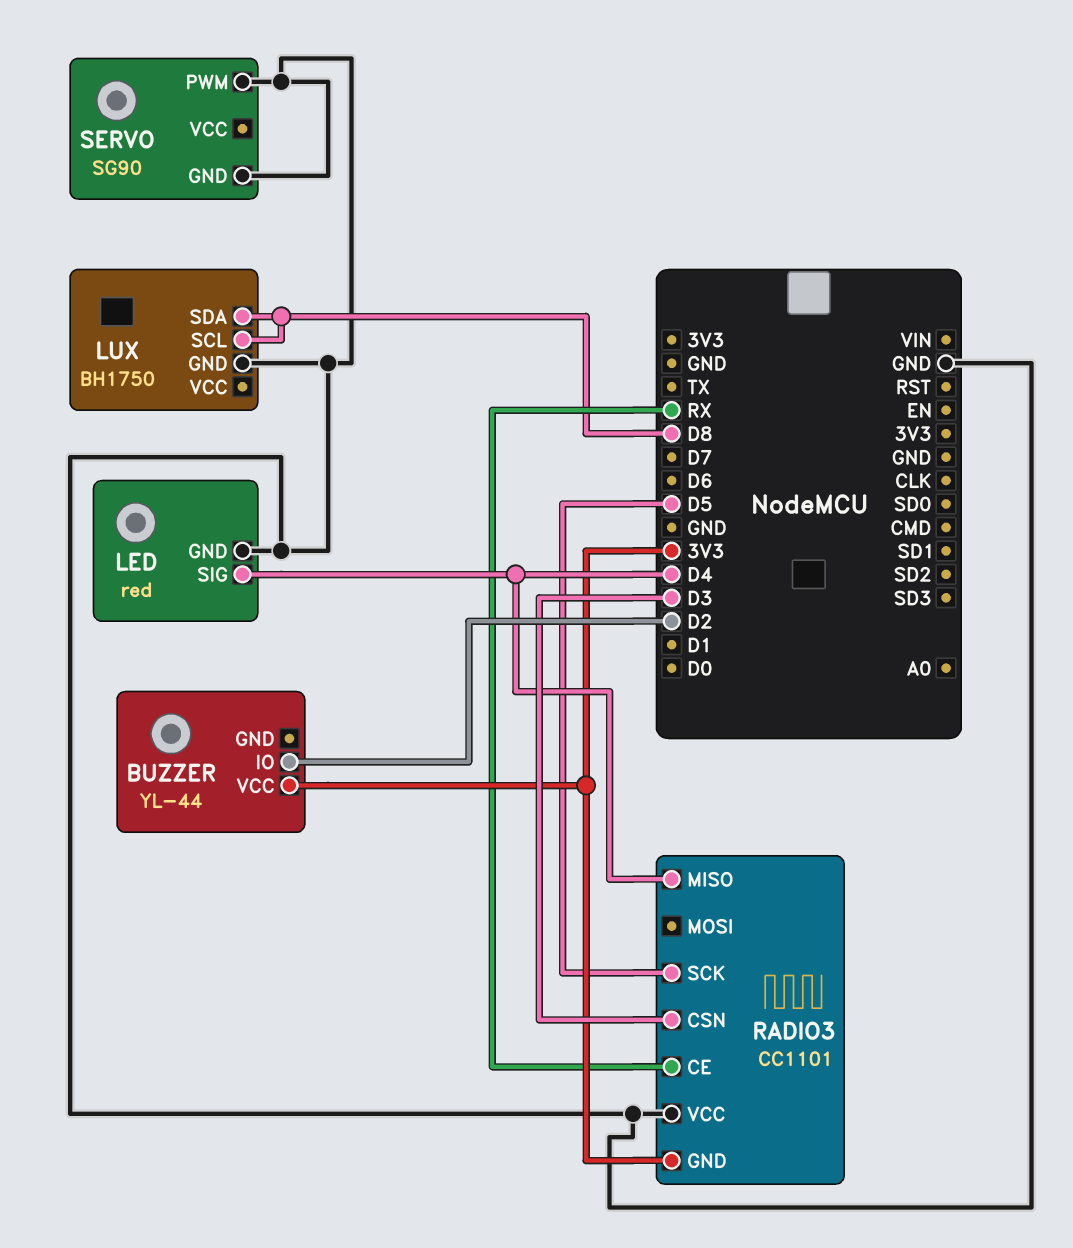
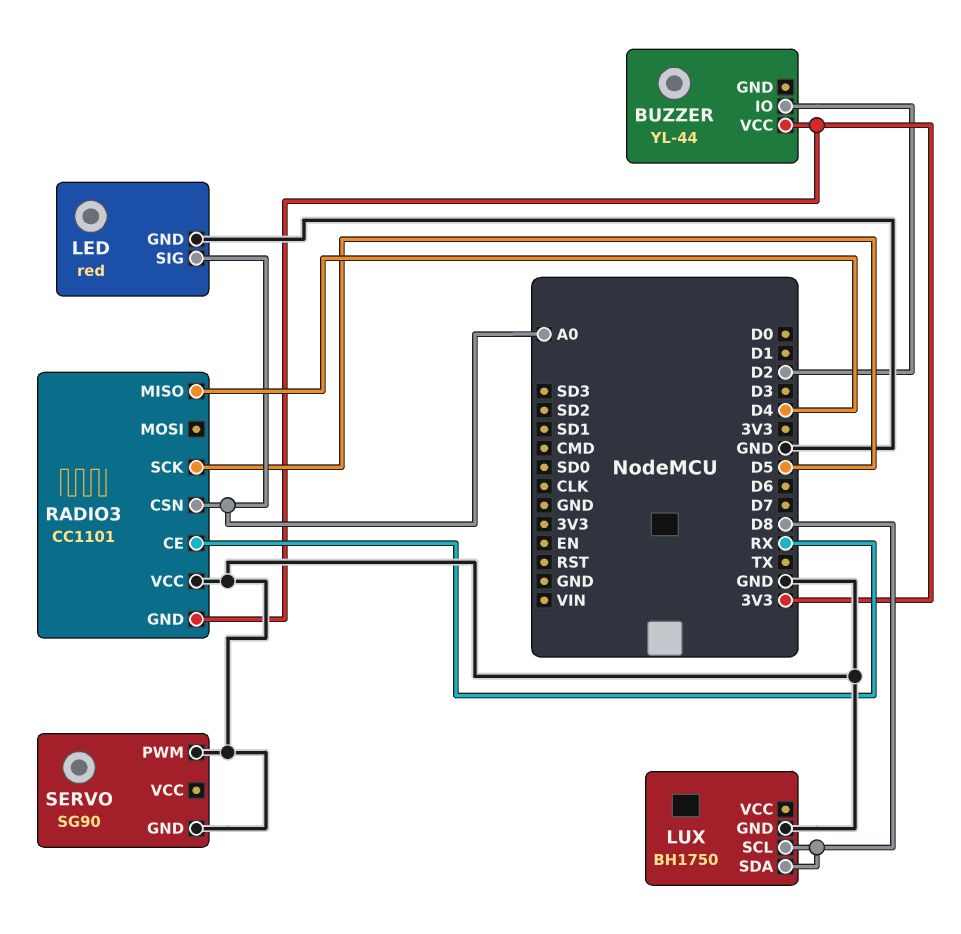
LED pin SIG: D4 -> A0
RADIO3 pin CSN: D3 -> A0

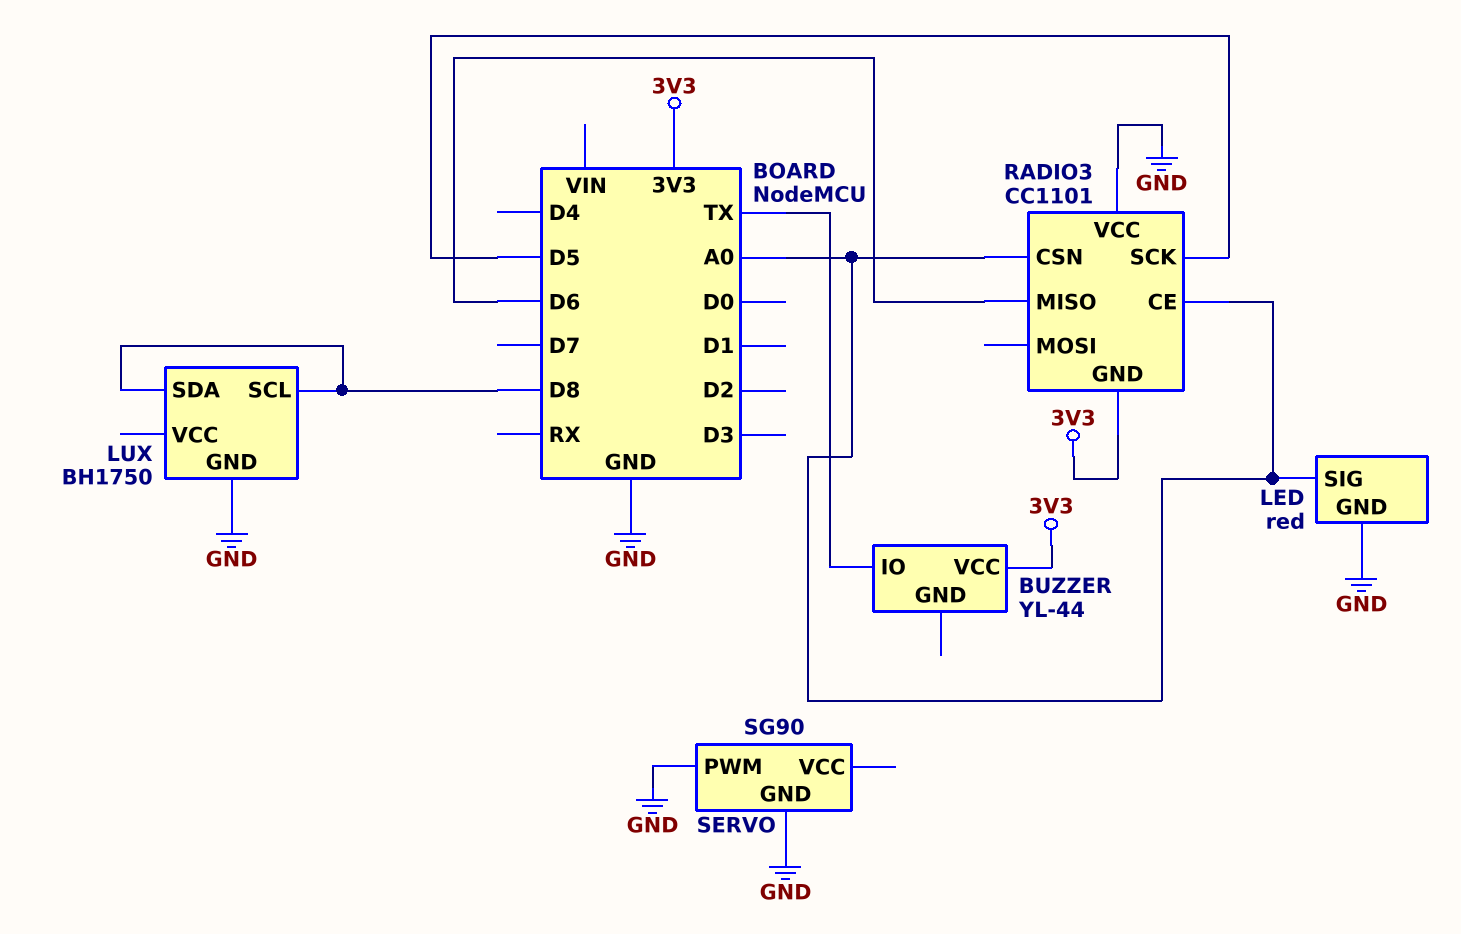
BUZZER pin IO: D2 -> TX
RADIO3 pin CE: RX -> A0
RADIO3 pin MISO: D4 -> D6

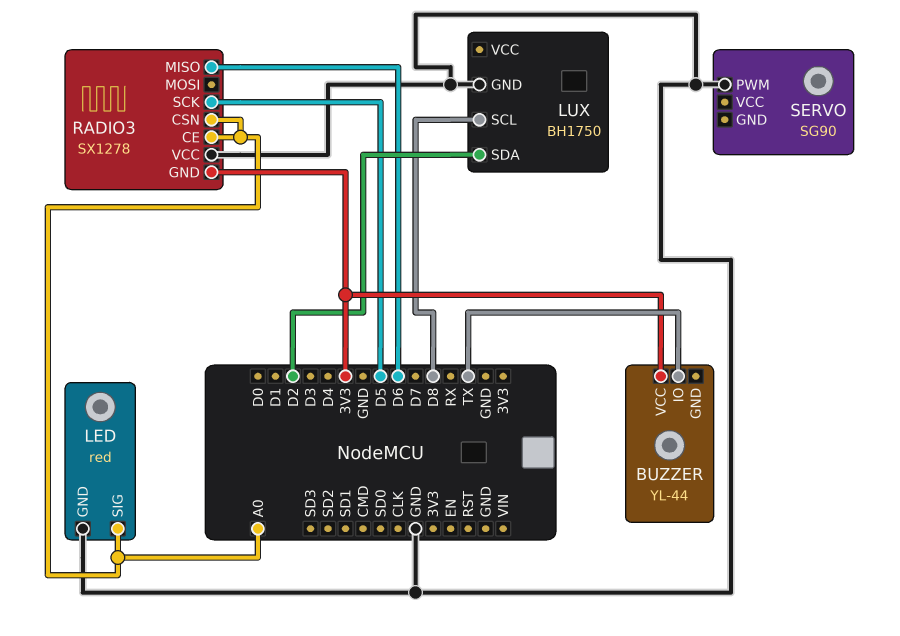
LUX pin SDA: D8 -> D2
RADIO3: CC1101 -> SX1278
SERVO pin GND: GND -> none

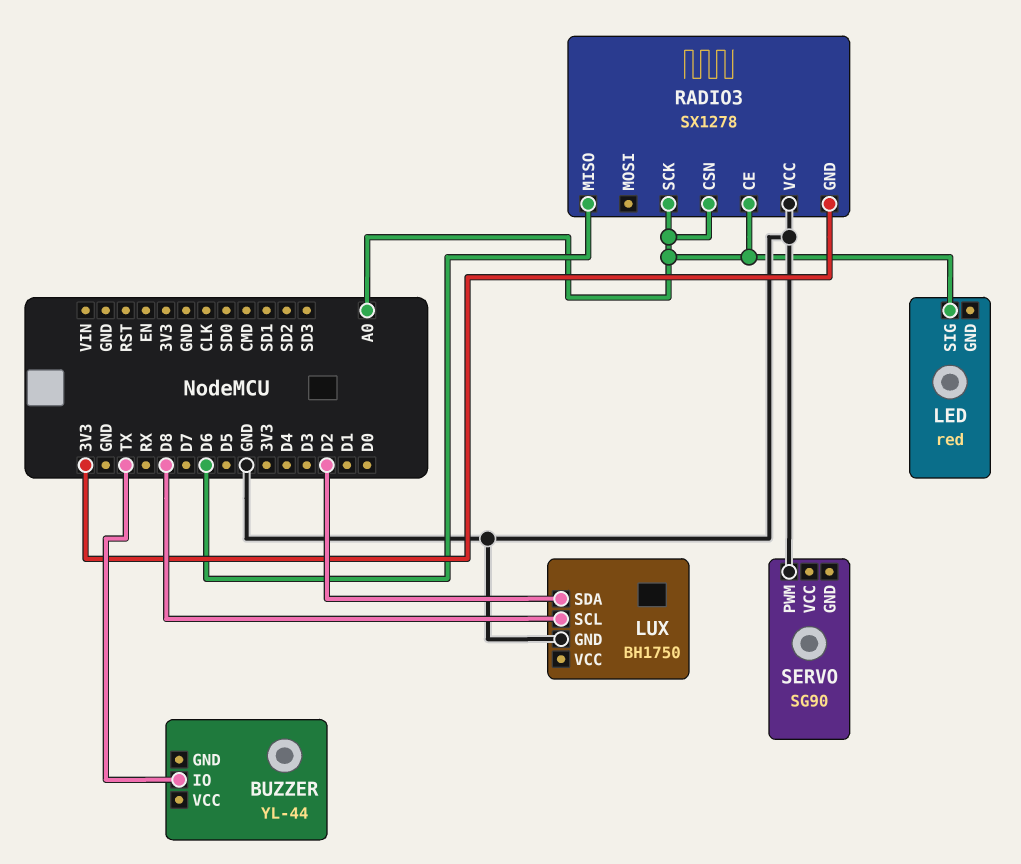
BUZZER pin VCC: 3V3 -> none
LED pin GND: GND -> none
RADIO3 pin SCK: D5 -> A0

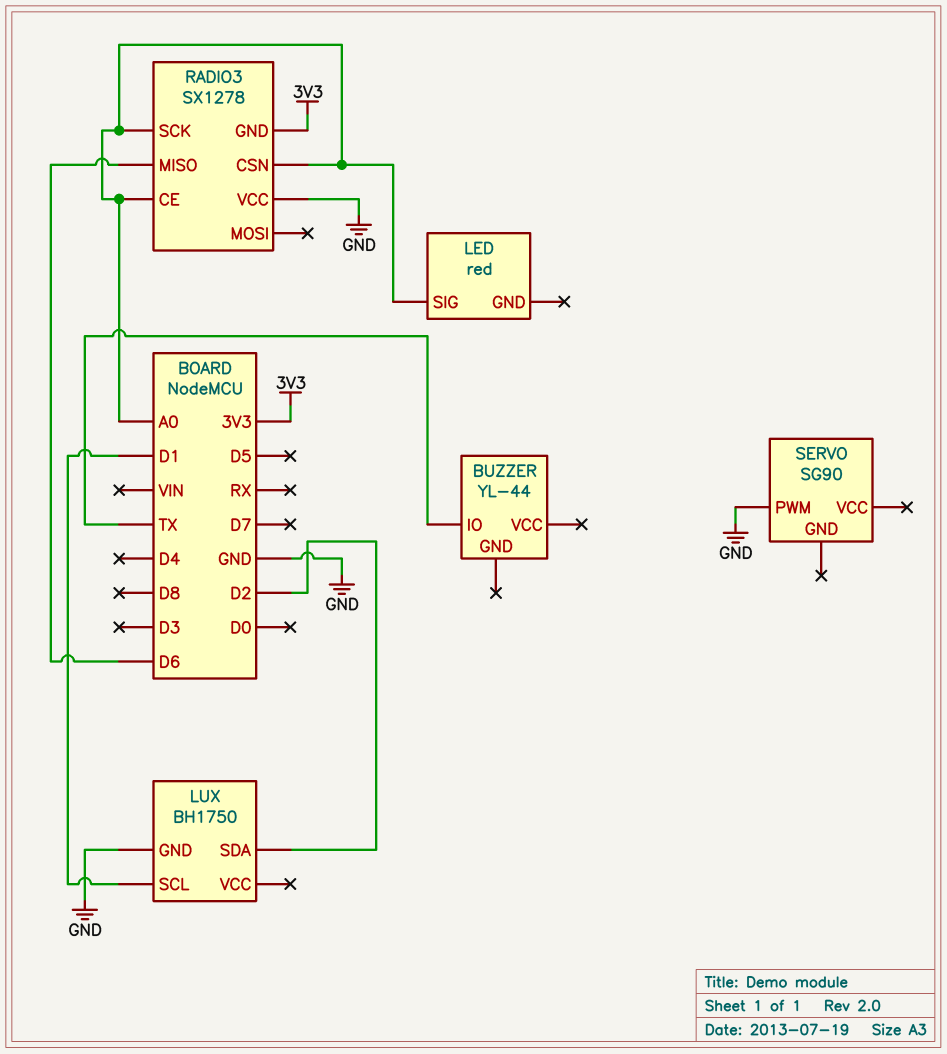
LUX pin SCL: D8 -> D1

